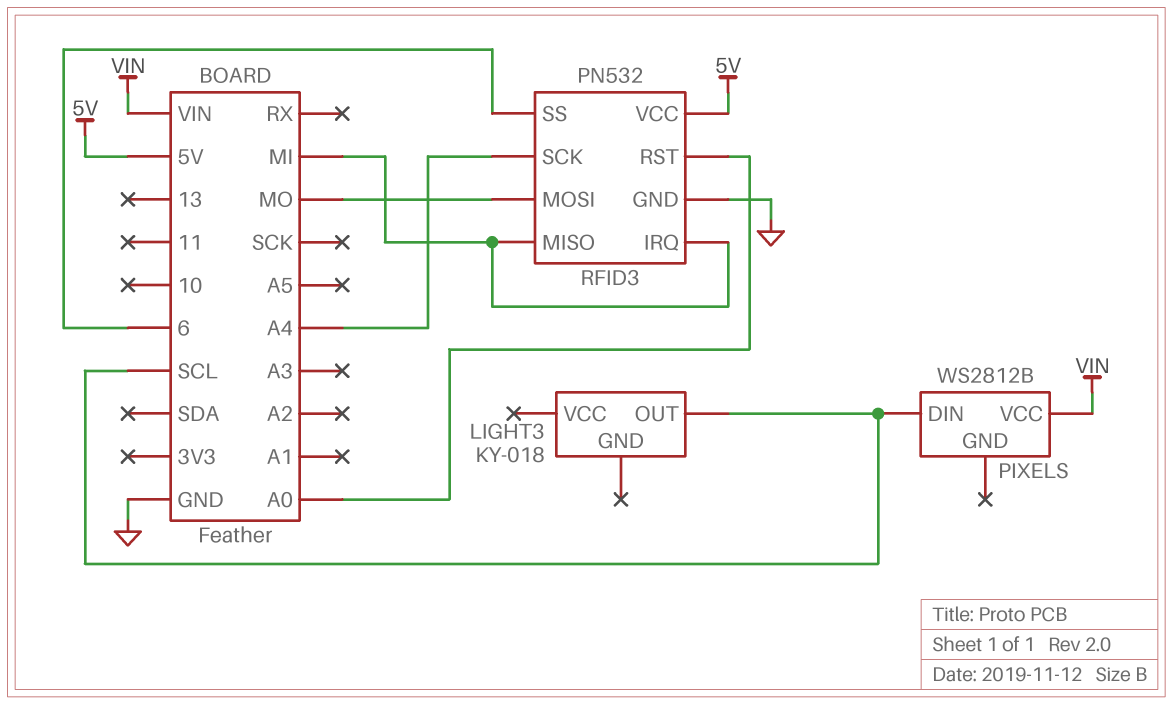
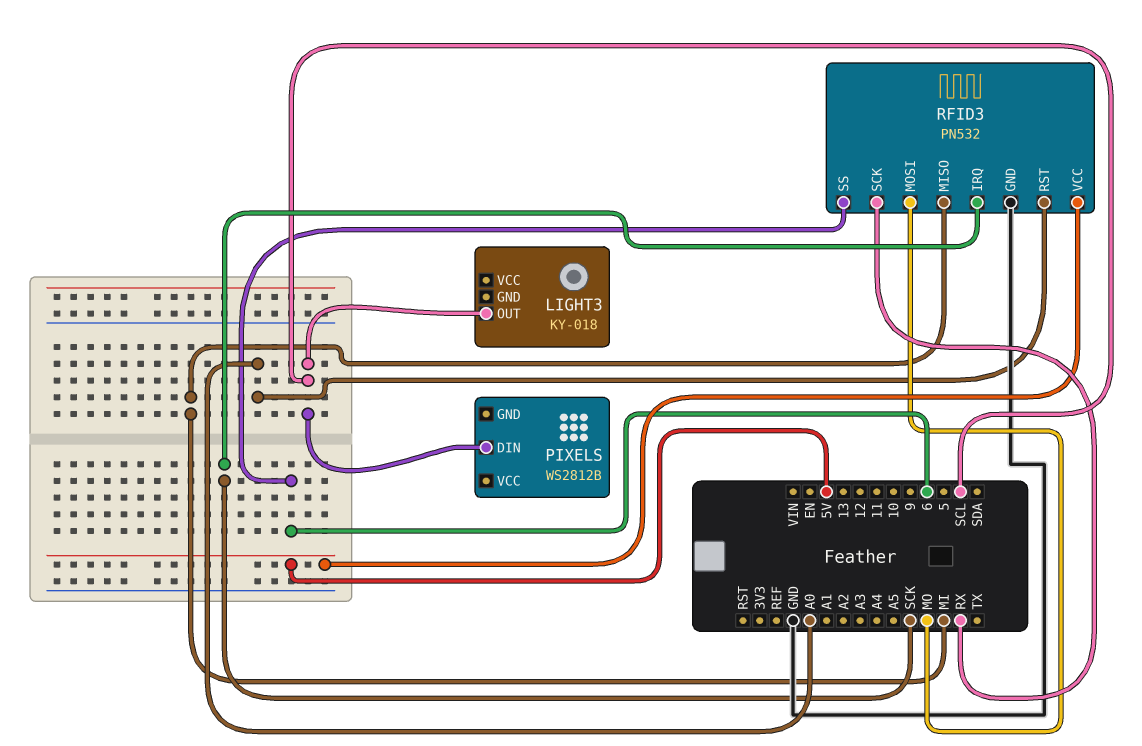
PIXELS pin VCC: VIN -> none
RFID3 pin IRQ: MI -> SCK
RFID3 pin SCK: A4 -> RX

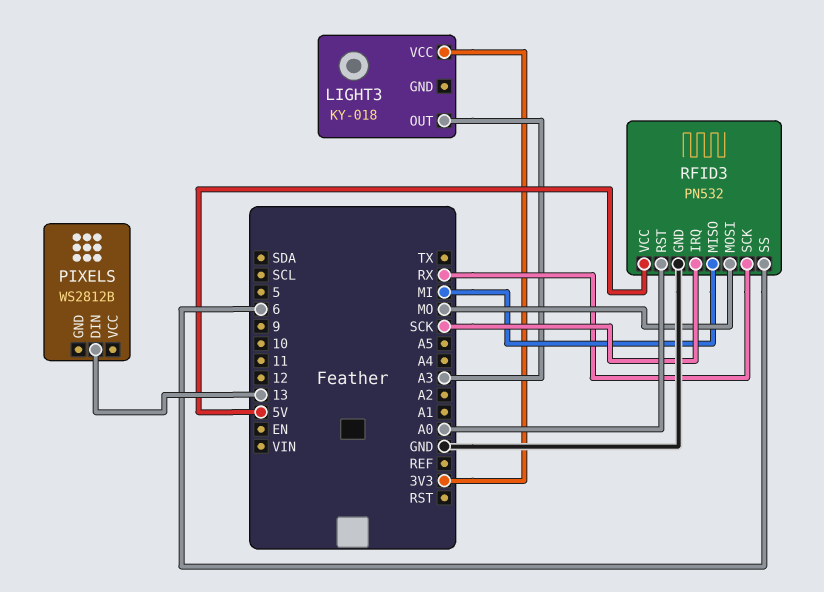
LIGHT3 pin OUT: SCL -> A3
LIGHT3 pin VCC: none -> 3V3
PIXELS pin DIN: SCL -> 13

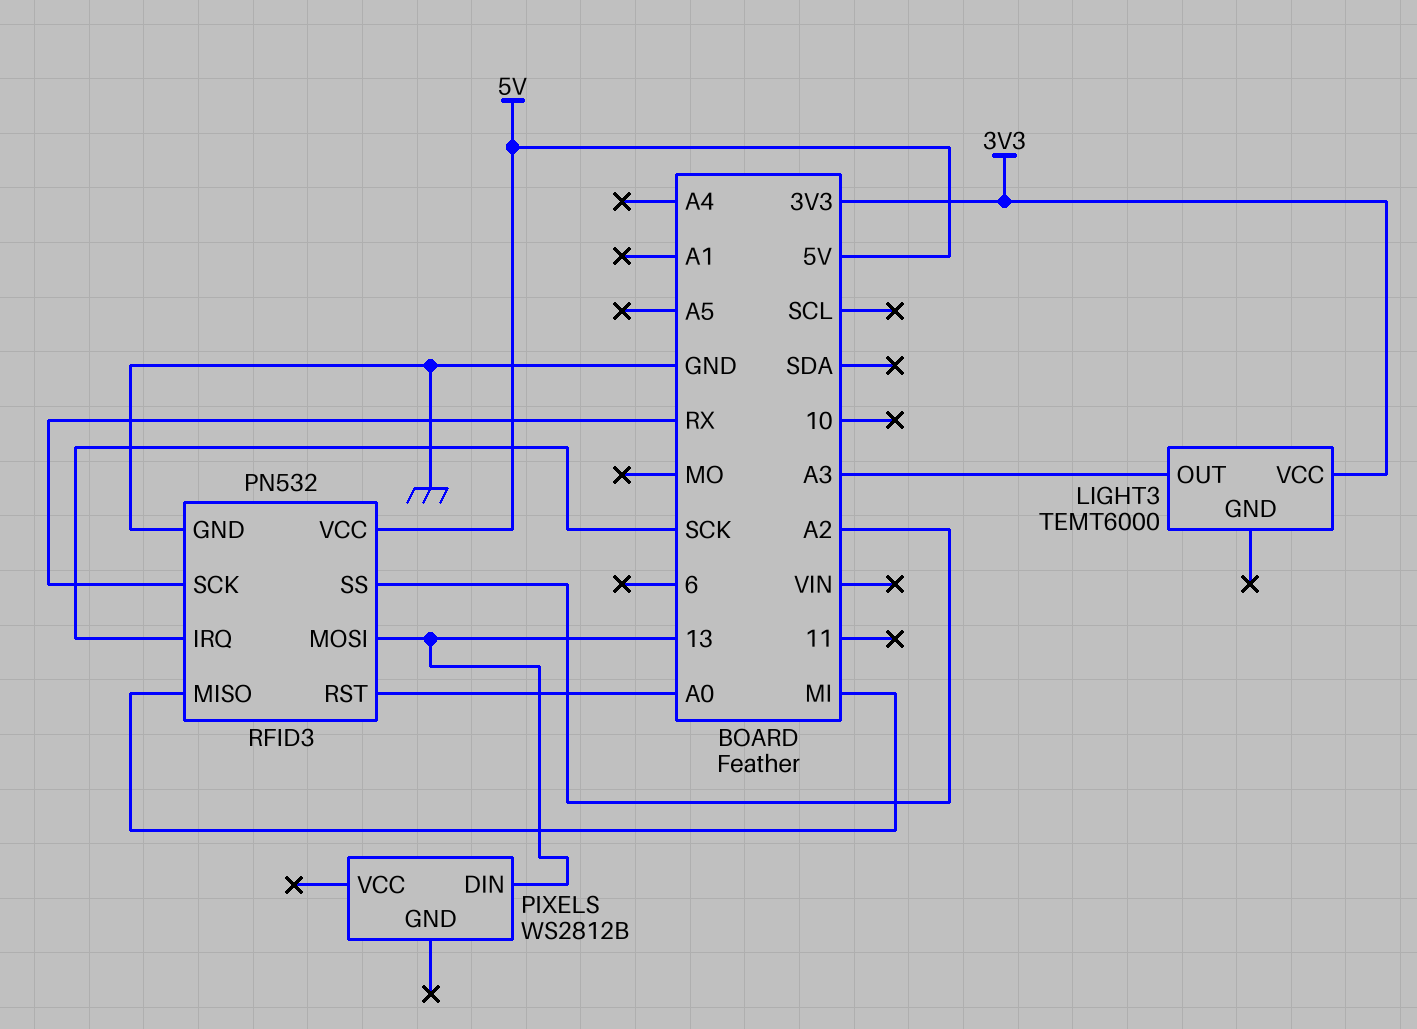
LIGHT3: KY-018 -> TEMT6000
RFID3 pin MOSI: MO -> 13
RFID3 pin SS: 6 -> A2

